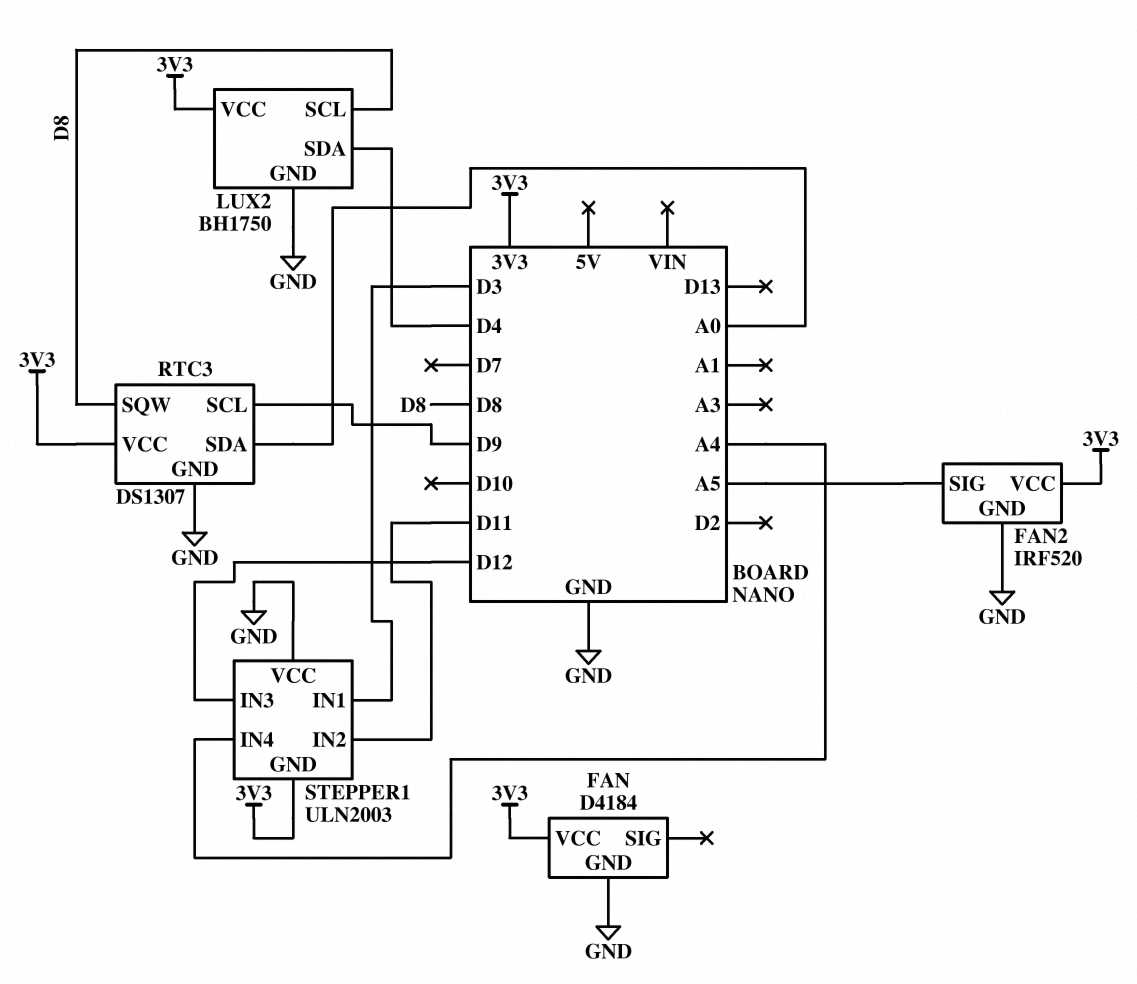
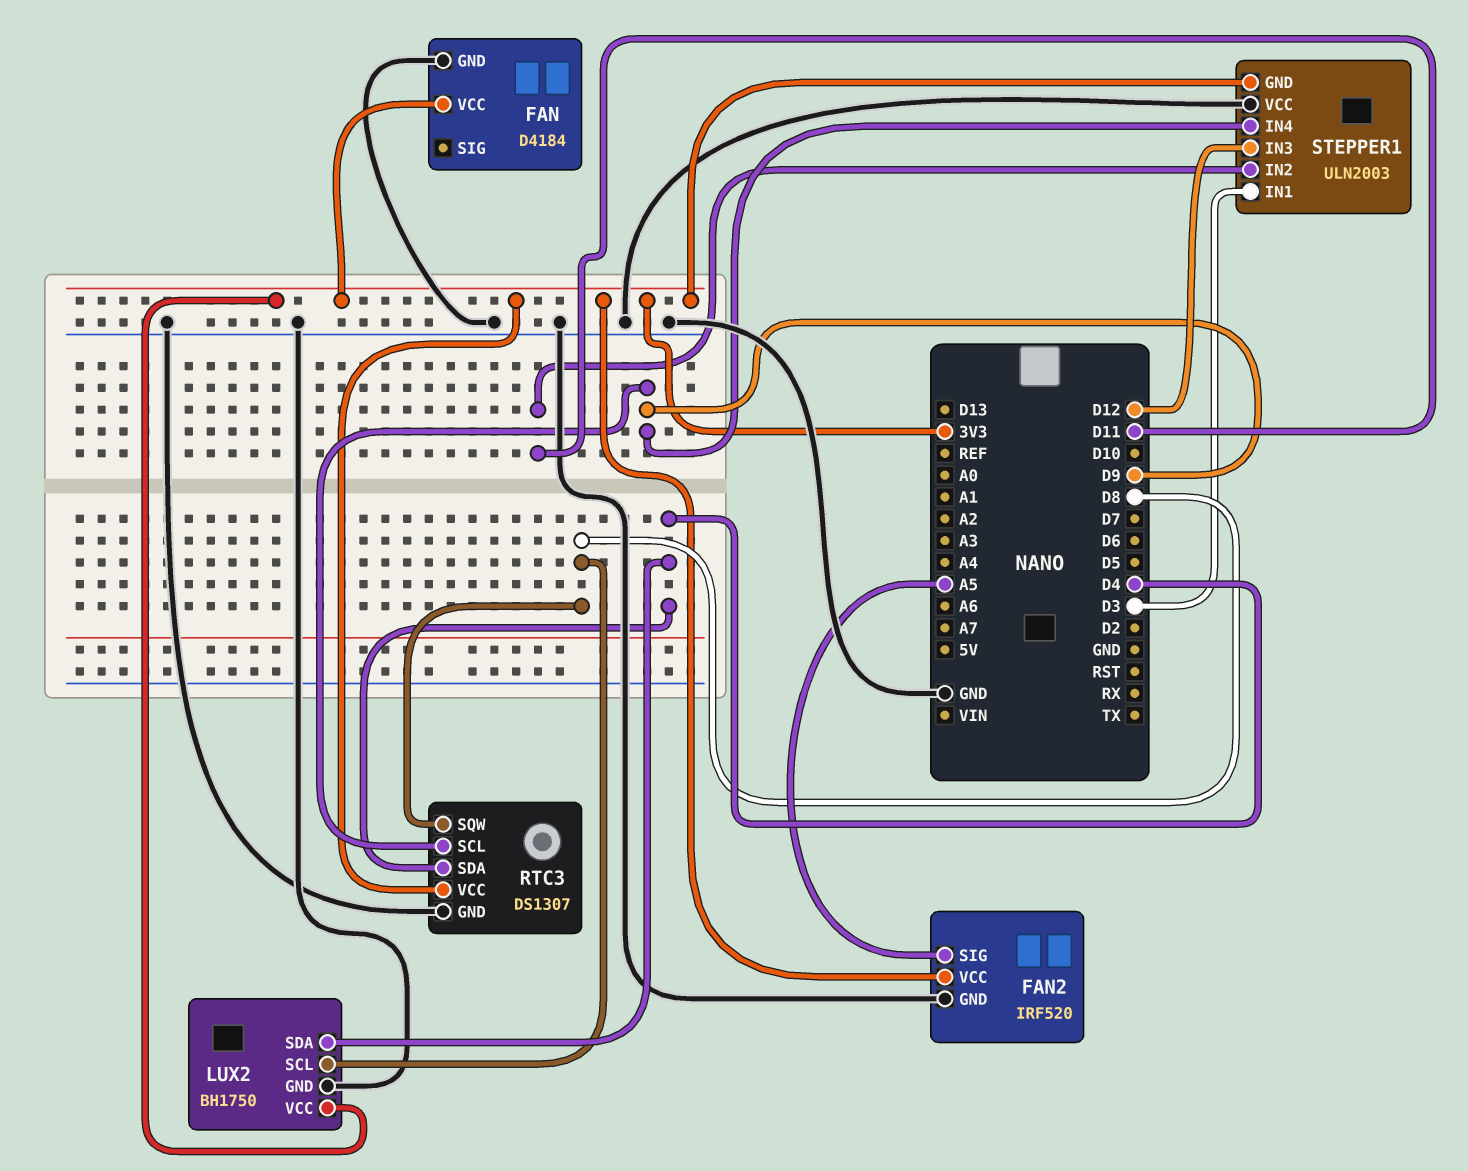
RTC3 pin SDA: A0 -> D4
STEPPER1 pin IN4: A4 -> D9

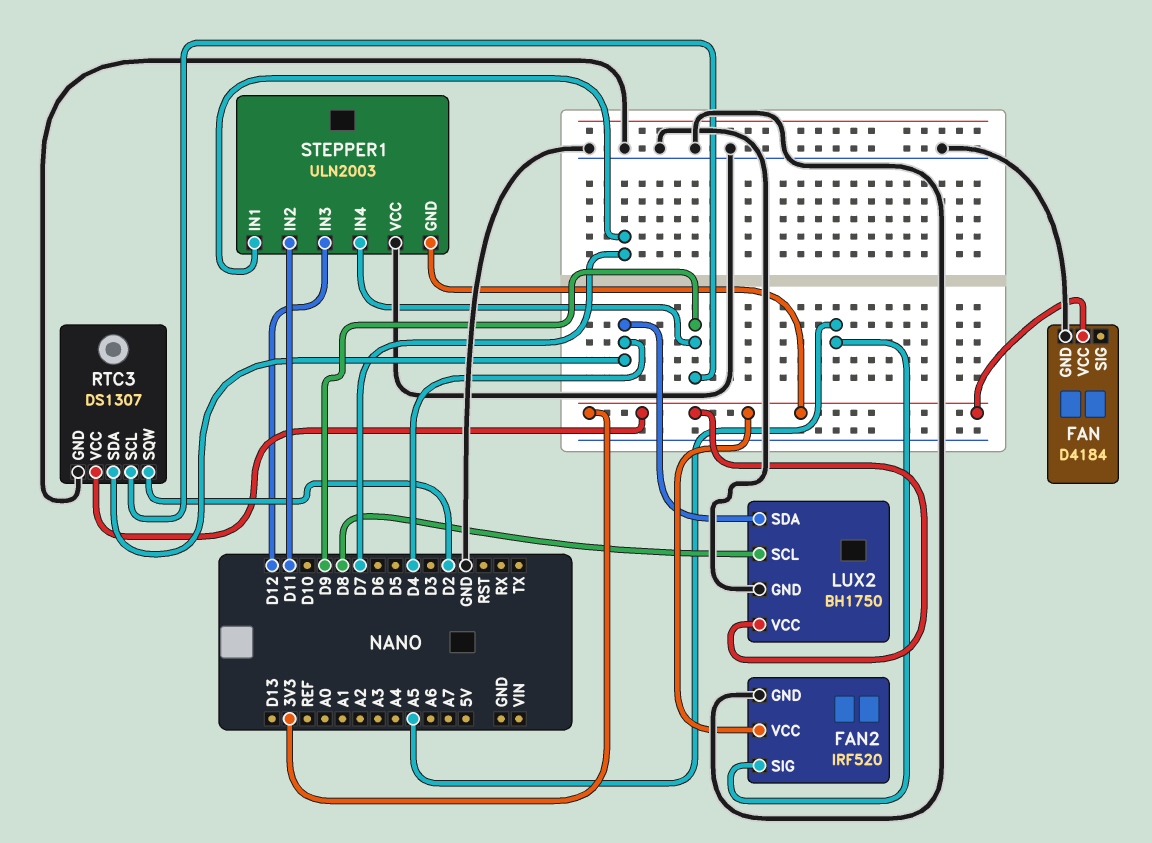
RTC3 pin SQW: D8 -> D2
STEPPER1 pin IN1: D3 -> D7

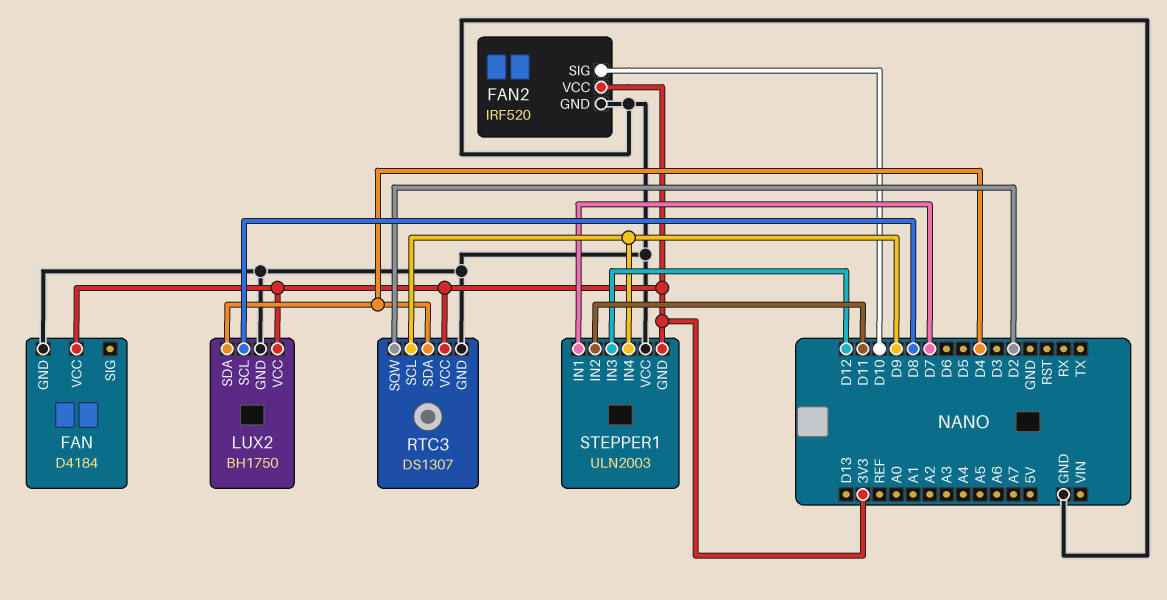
FAN2 pin SIG: A5 -> D10

